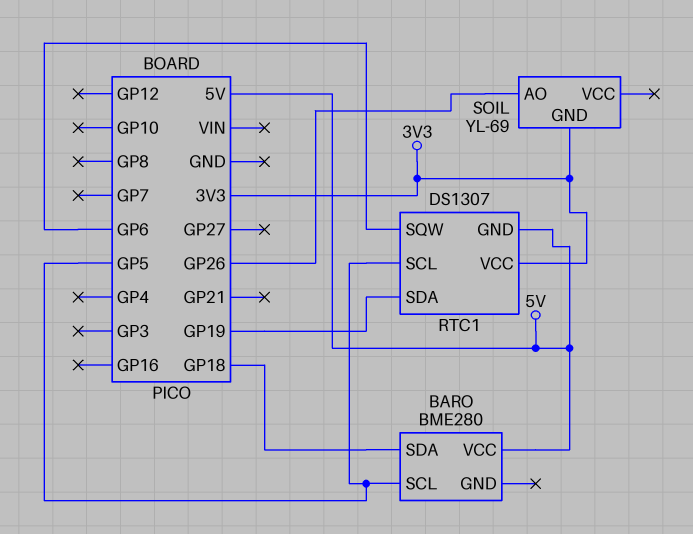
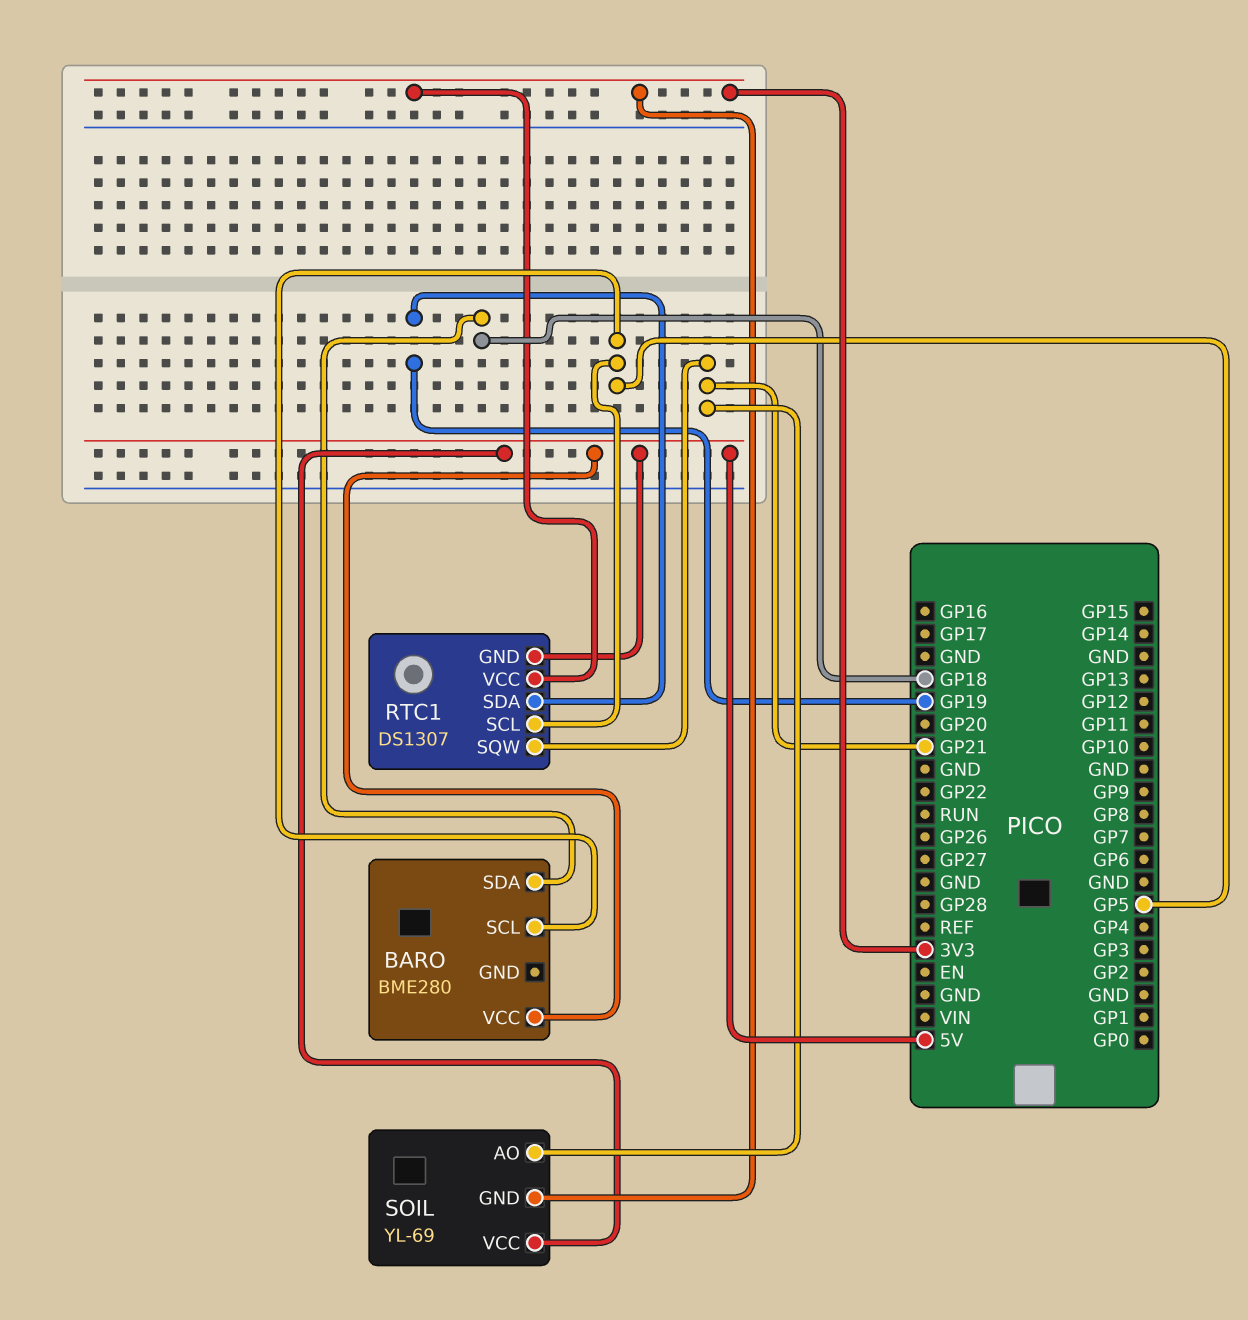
RTC1 pin SQW: GP6 -> GP21
SOIL pin AO: GP26 -> GP21
SOIL pin VCC: none -> 5V

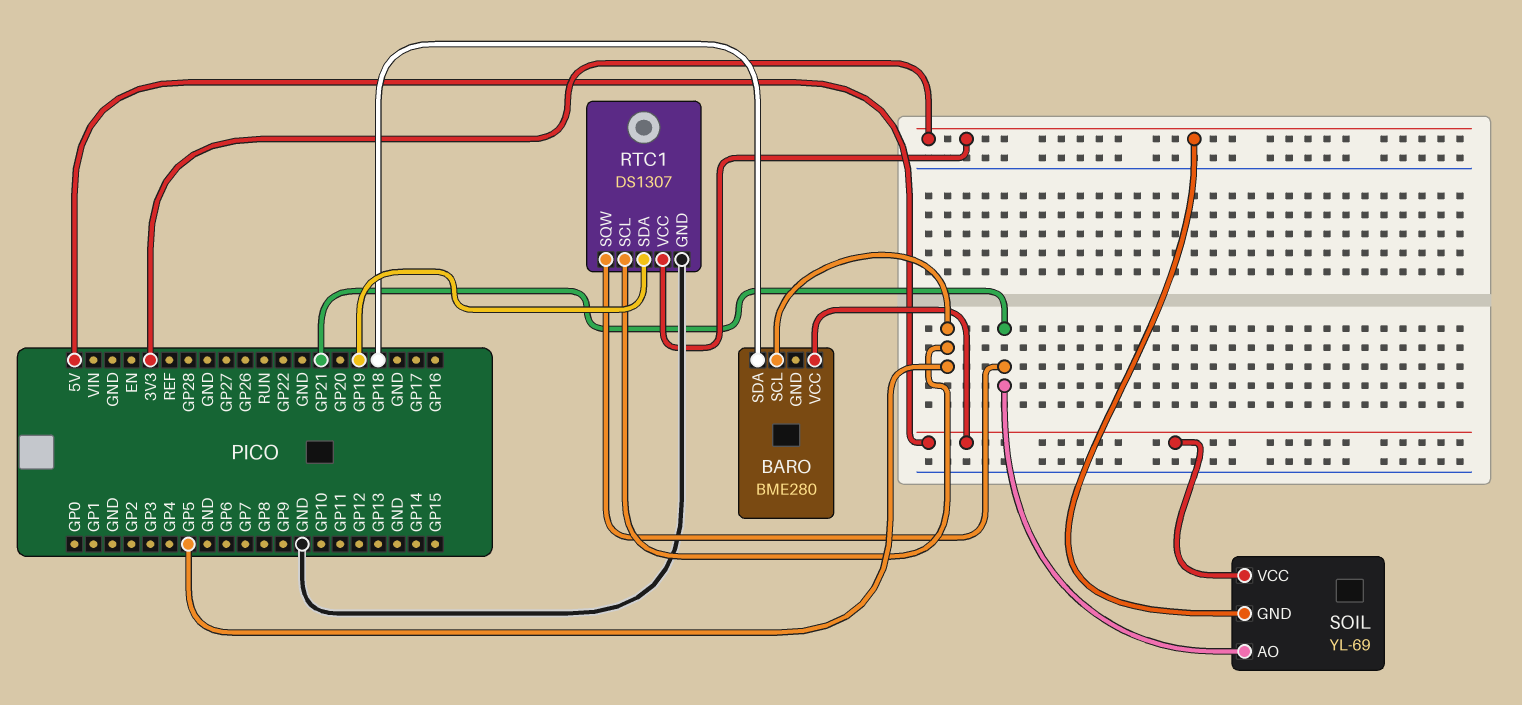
RTC1 pin GND: 5V -> GND

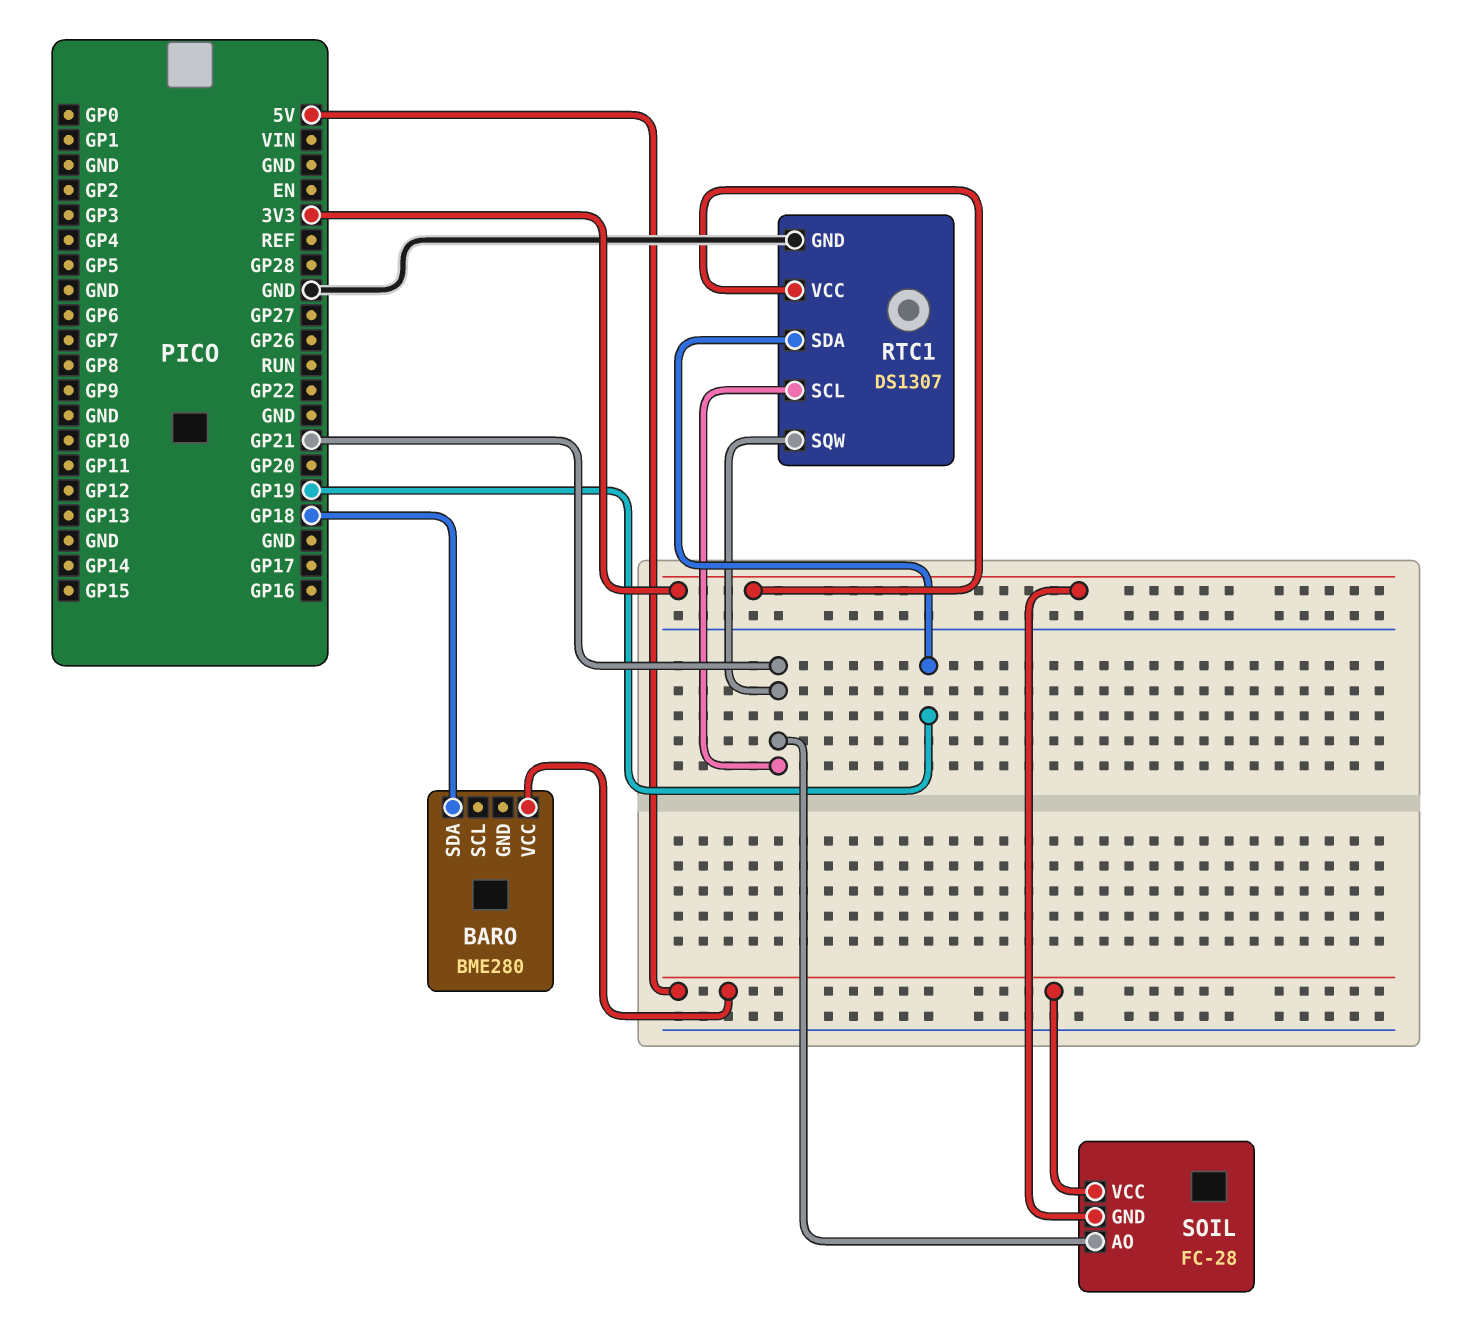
BARO pin SCL: GP5 -> none
RTC1 pin SCL: GP5 -> GP21
SOIL: YL-69 -> FC-28

